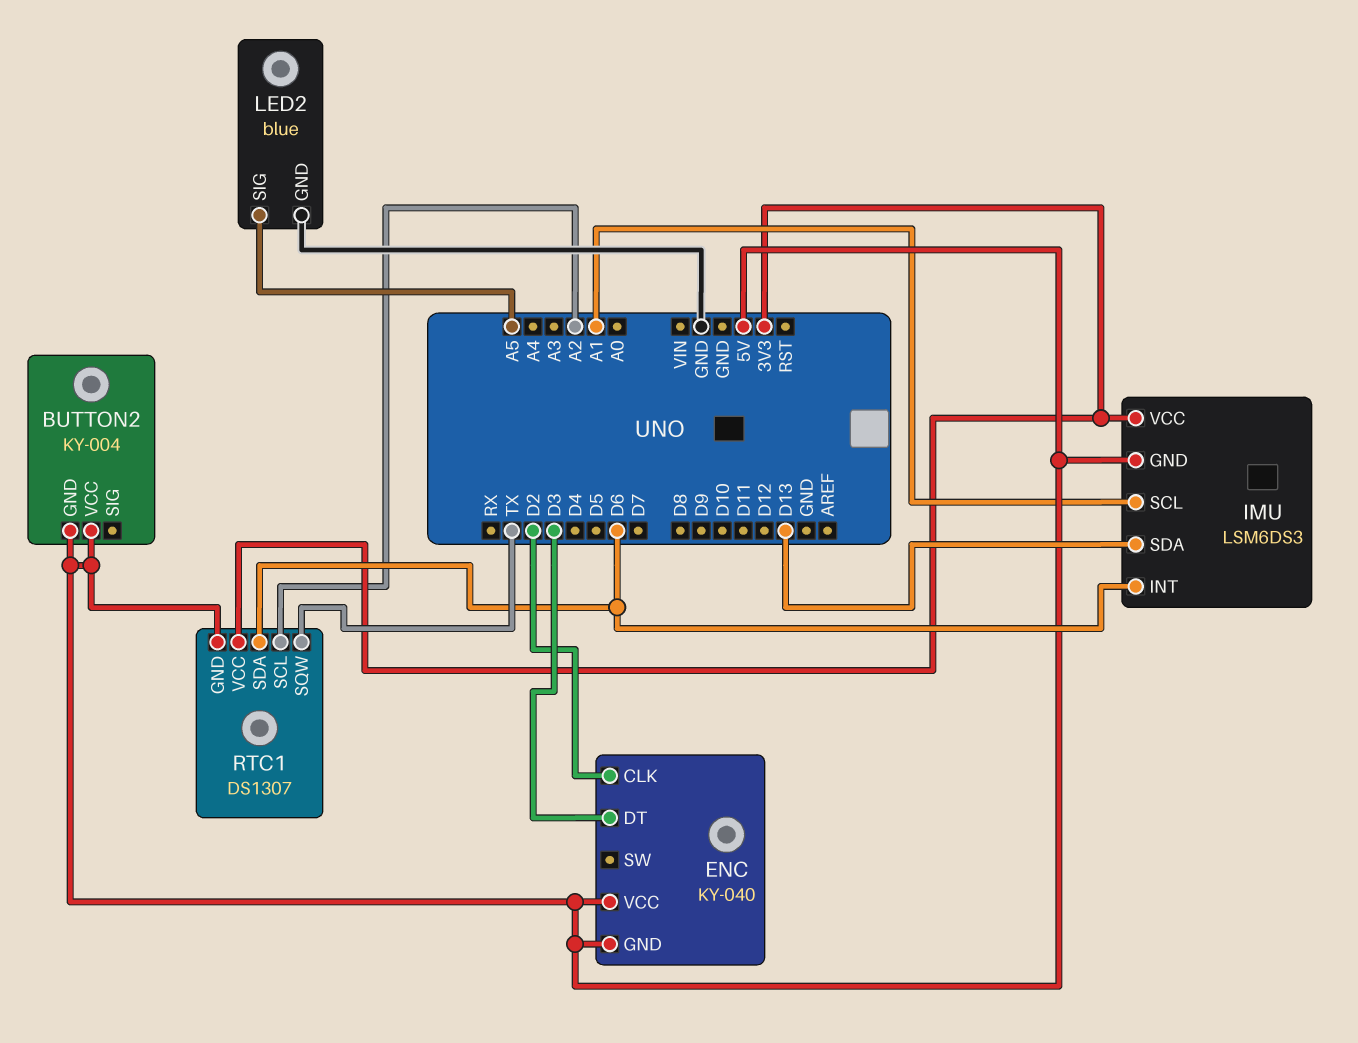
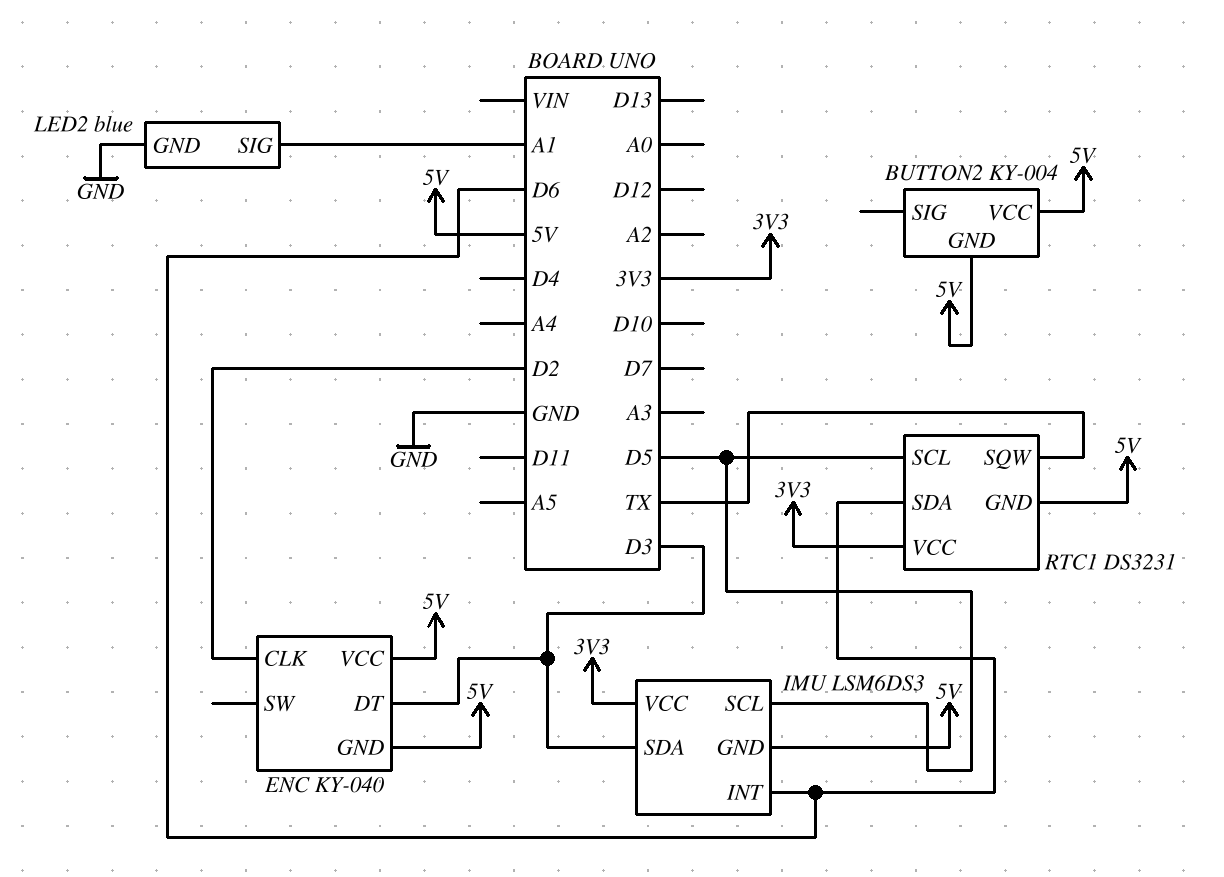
IMU pin SCL: A1 -> D5
IMU pin SDA: D13 -> D3
LED2 pin SIG: A5 -> A1
RTC1: DS1307 -> DS3231
RTC1 pin SCL: A2 -> D5

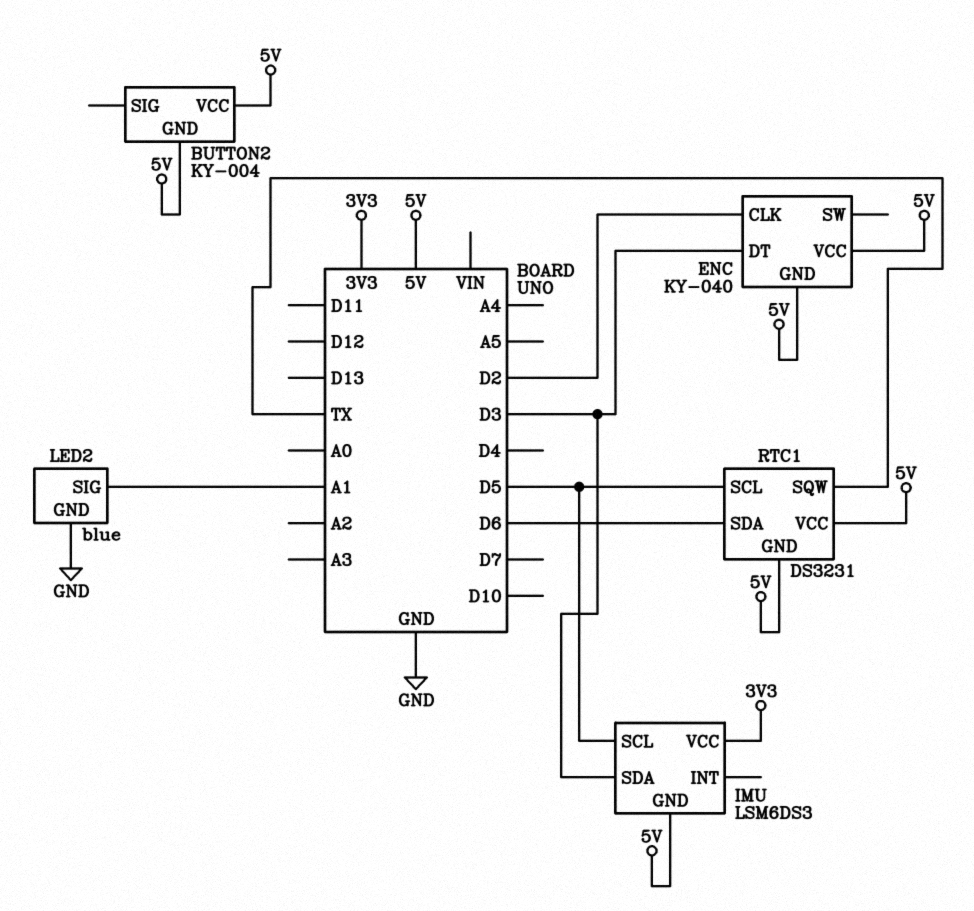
IMU pin INT: D6 -> none
RTC1 pin VCC: 3V3 -> 5V

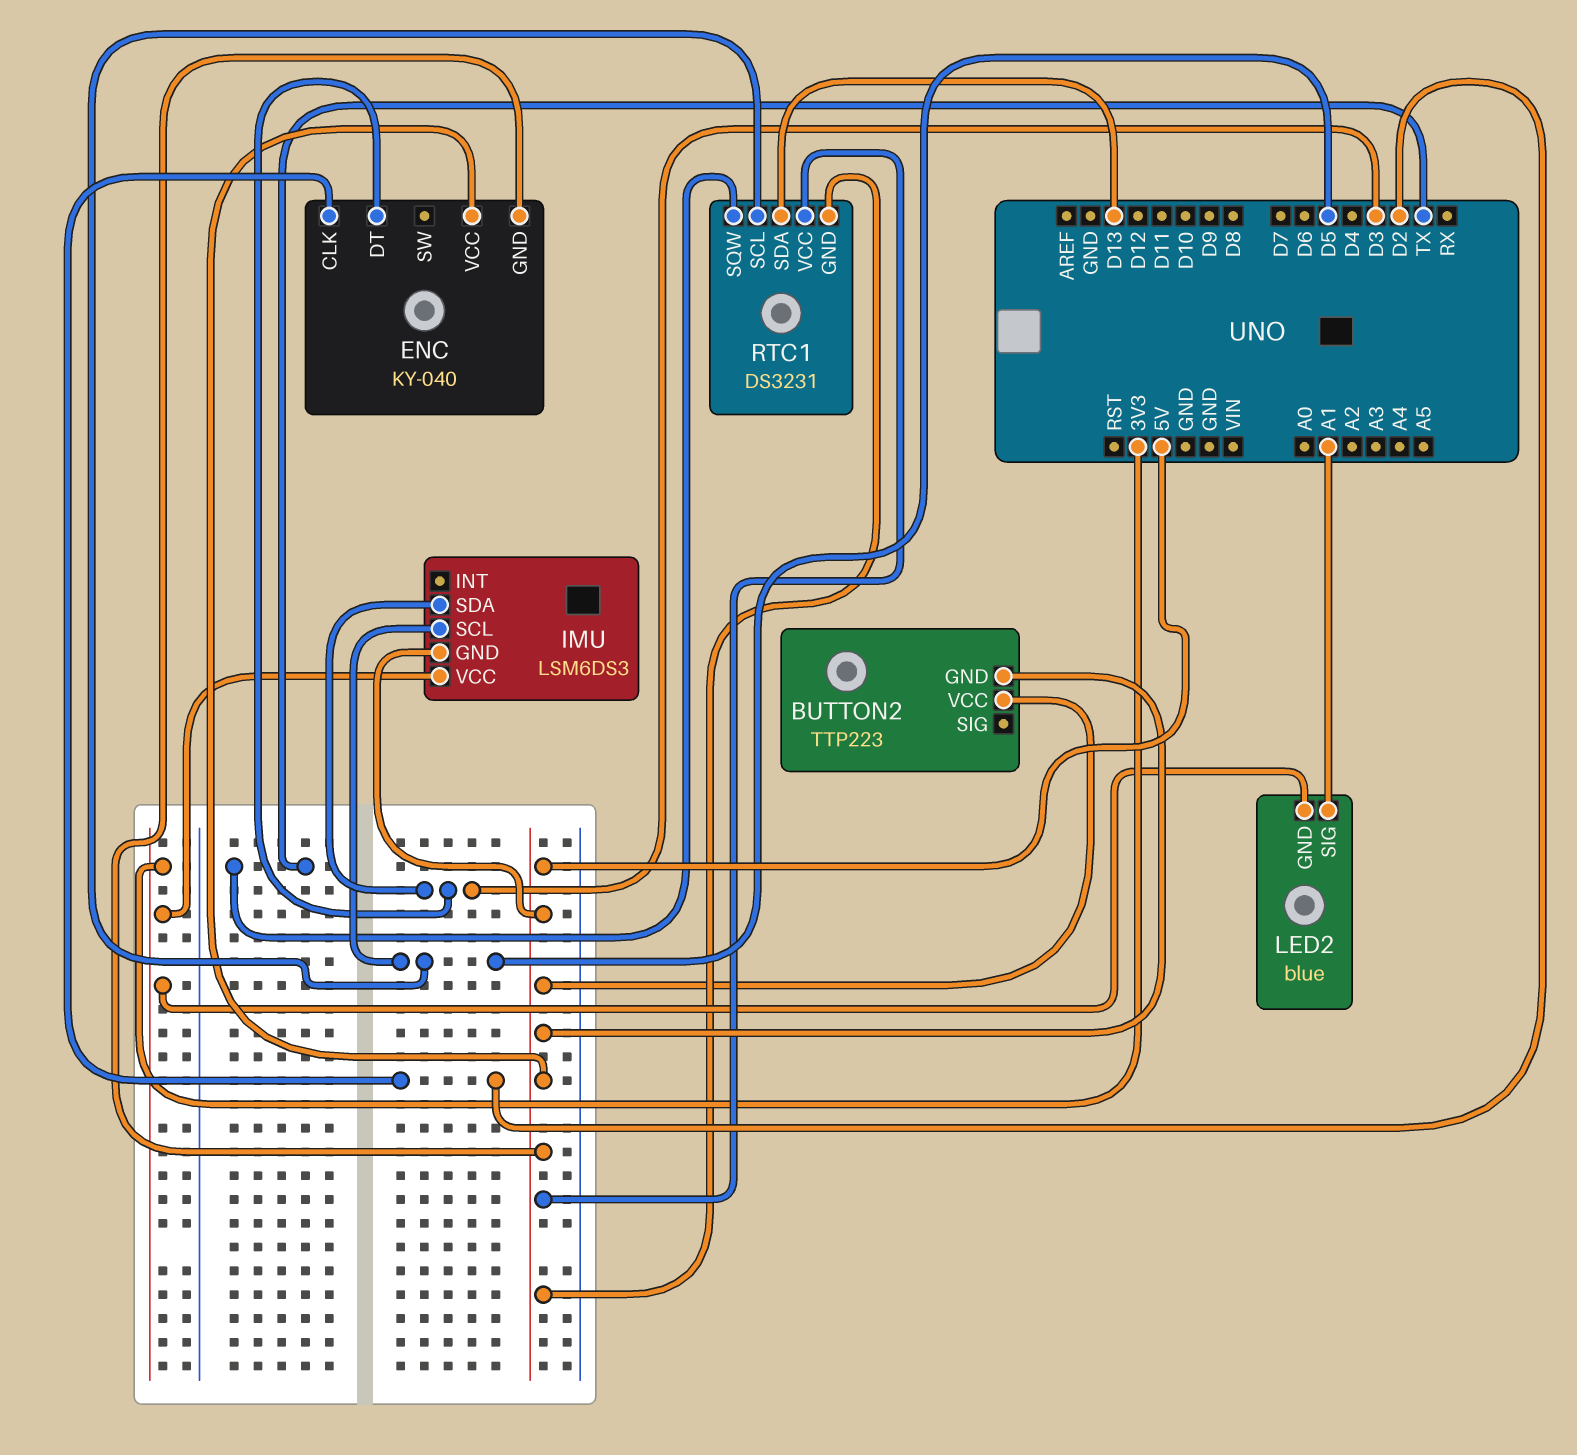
BUTTON2: KY-004 -> TTP223
LED2 pin GND: GND -> 3V3
RTC1 pin SDA: D6 -> D13

